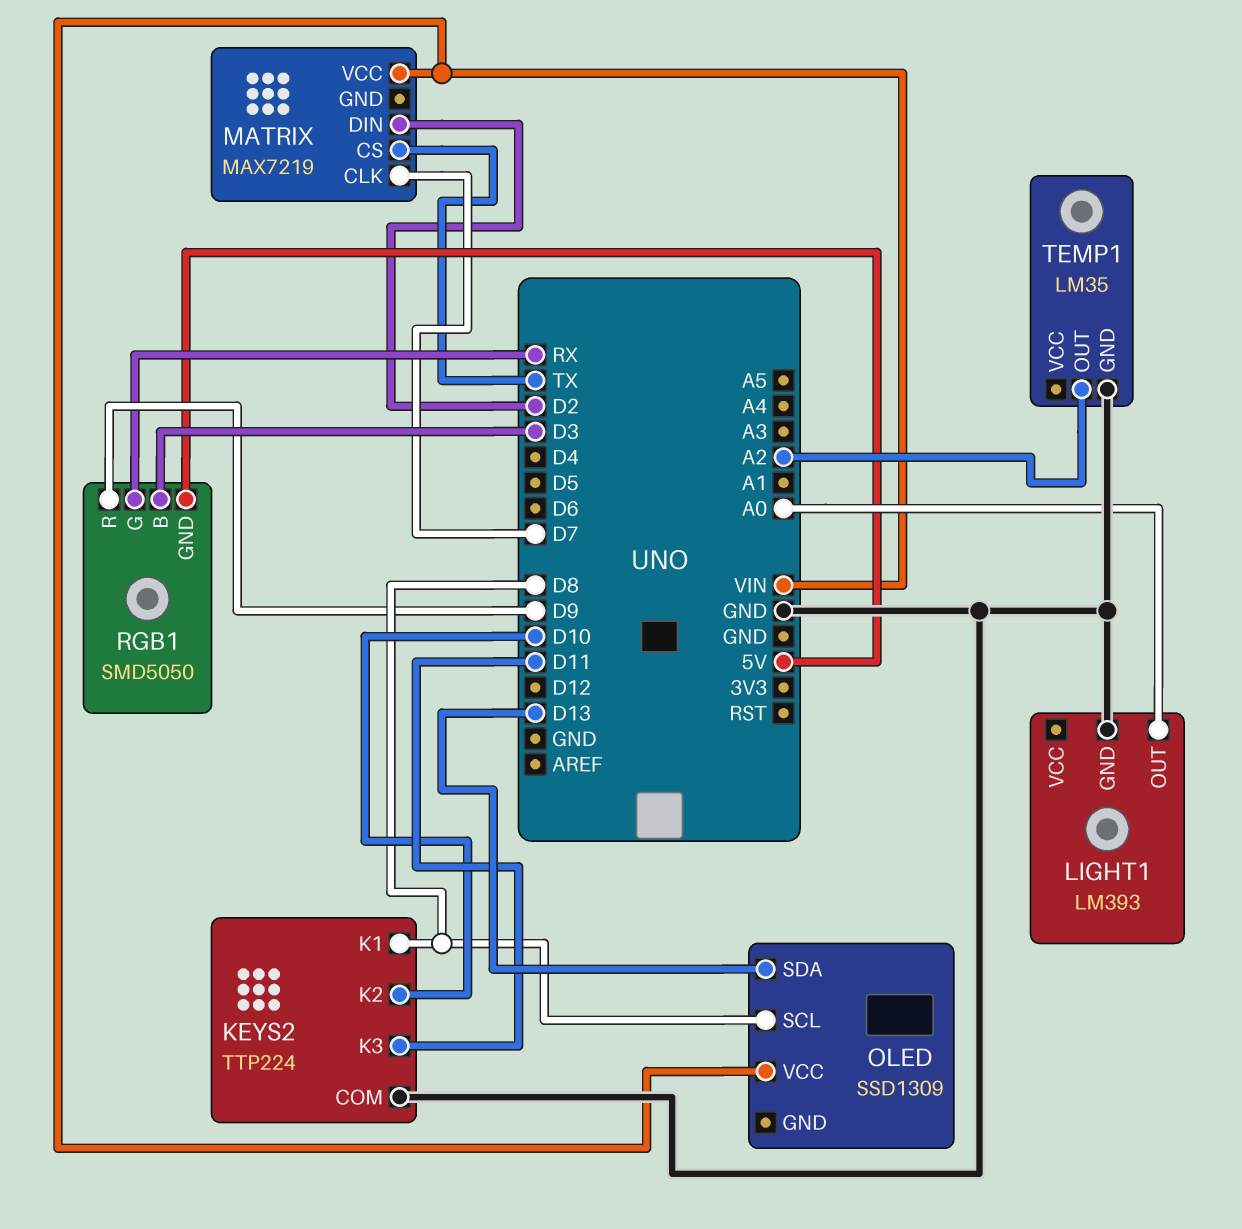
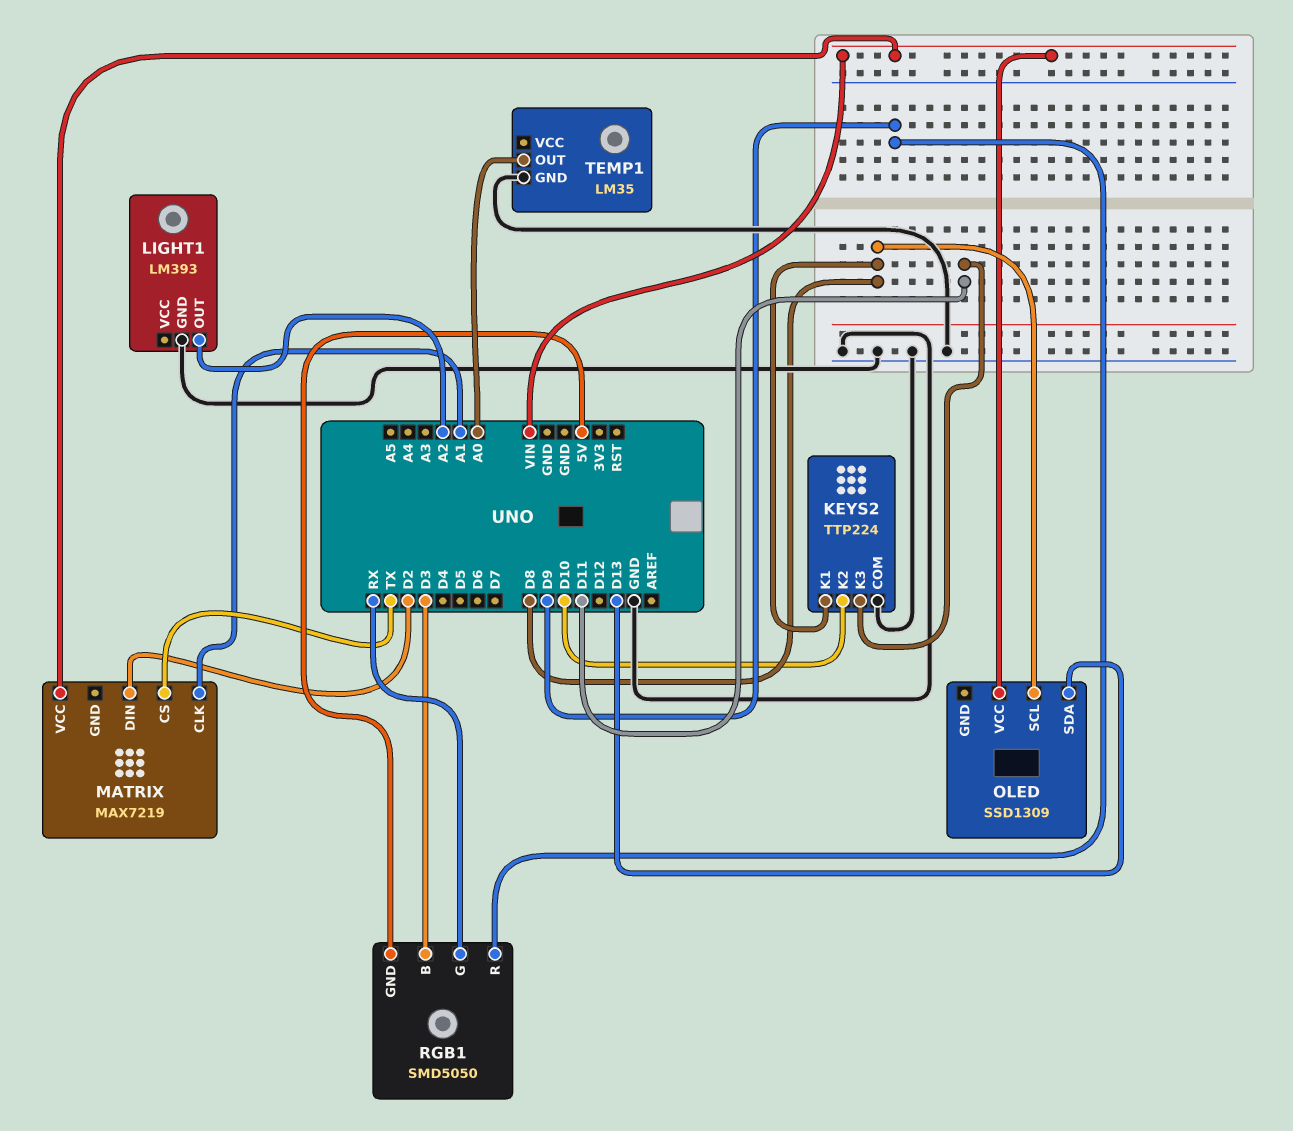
LIGHT1 pin OUT: A0 -> A2
MATRIX pin CLK: D7 -> A1
TEMP1 pin OUT: A2 -> A0

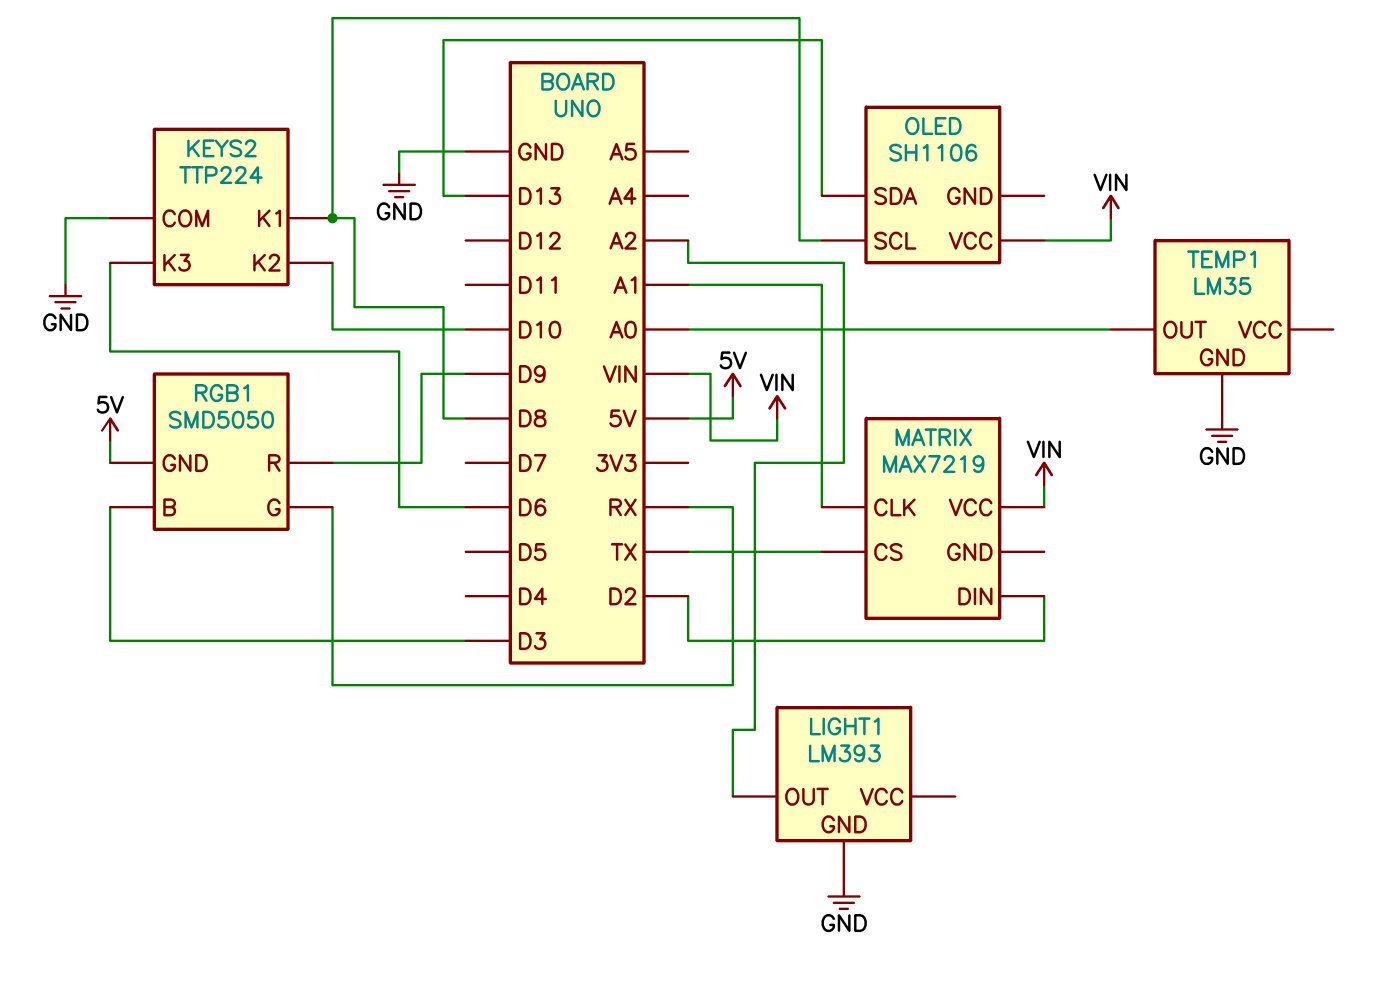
KEYS2 pin K3: D11 -> D6
OLED: SSD1309 -> SH1106

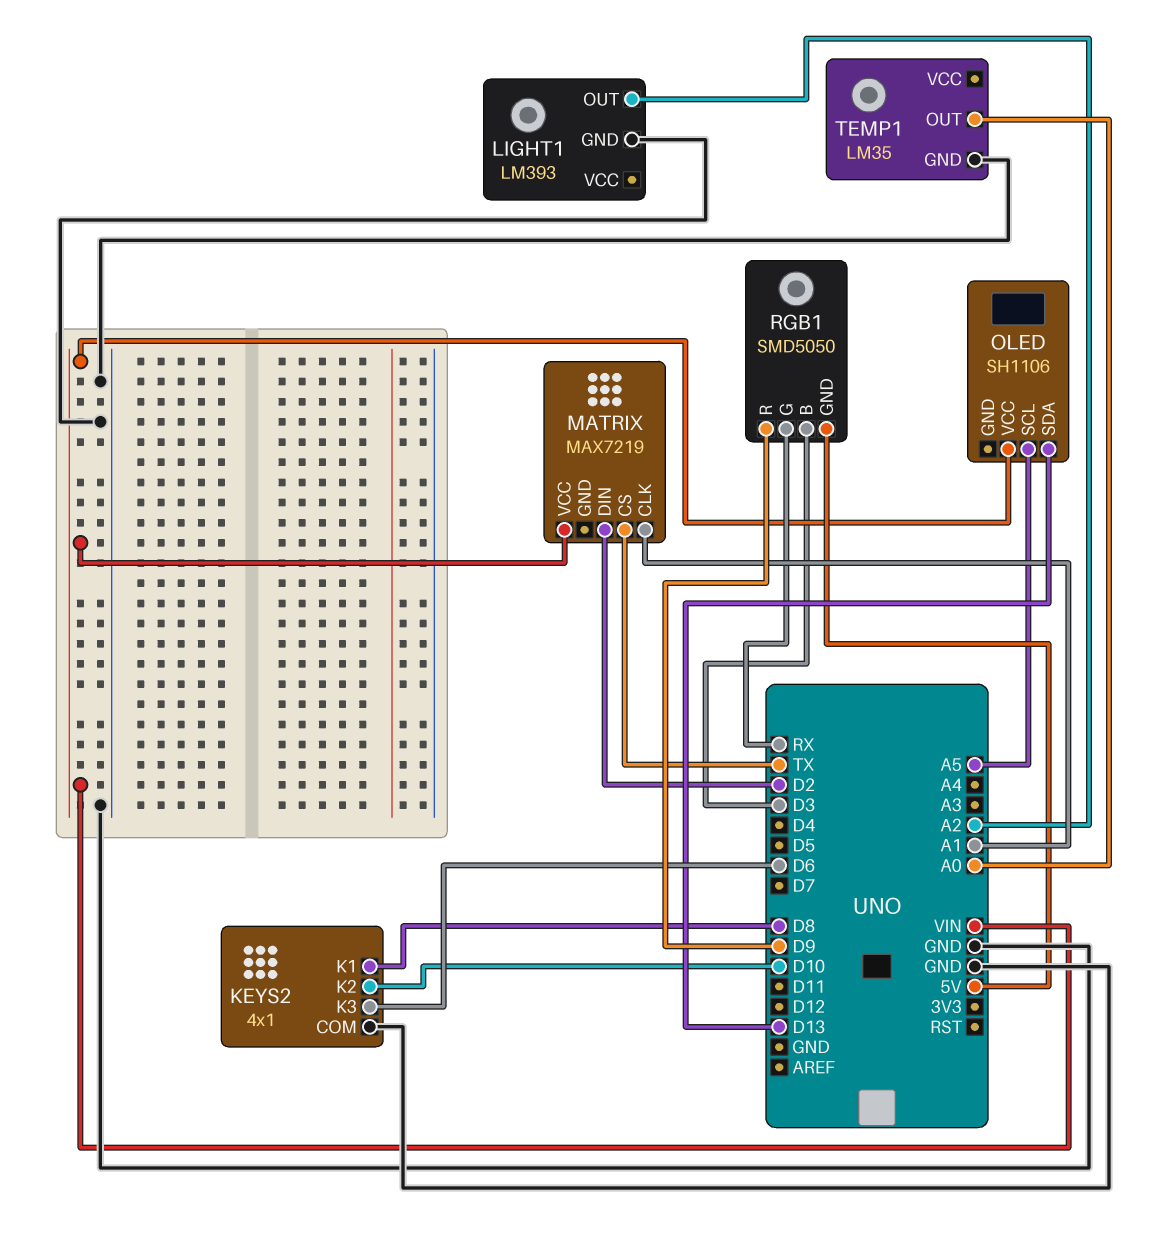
KEYS2: TTP224 -> 4x1
OLED pin SCL: D8 -> A5

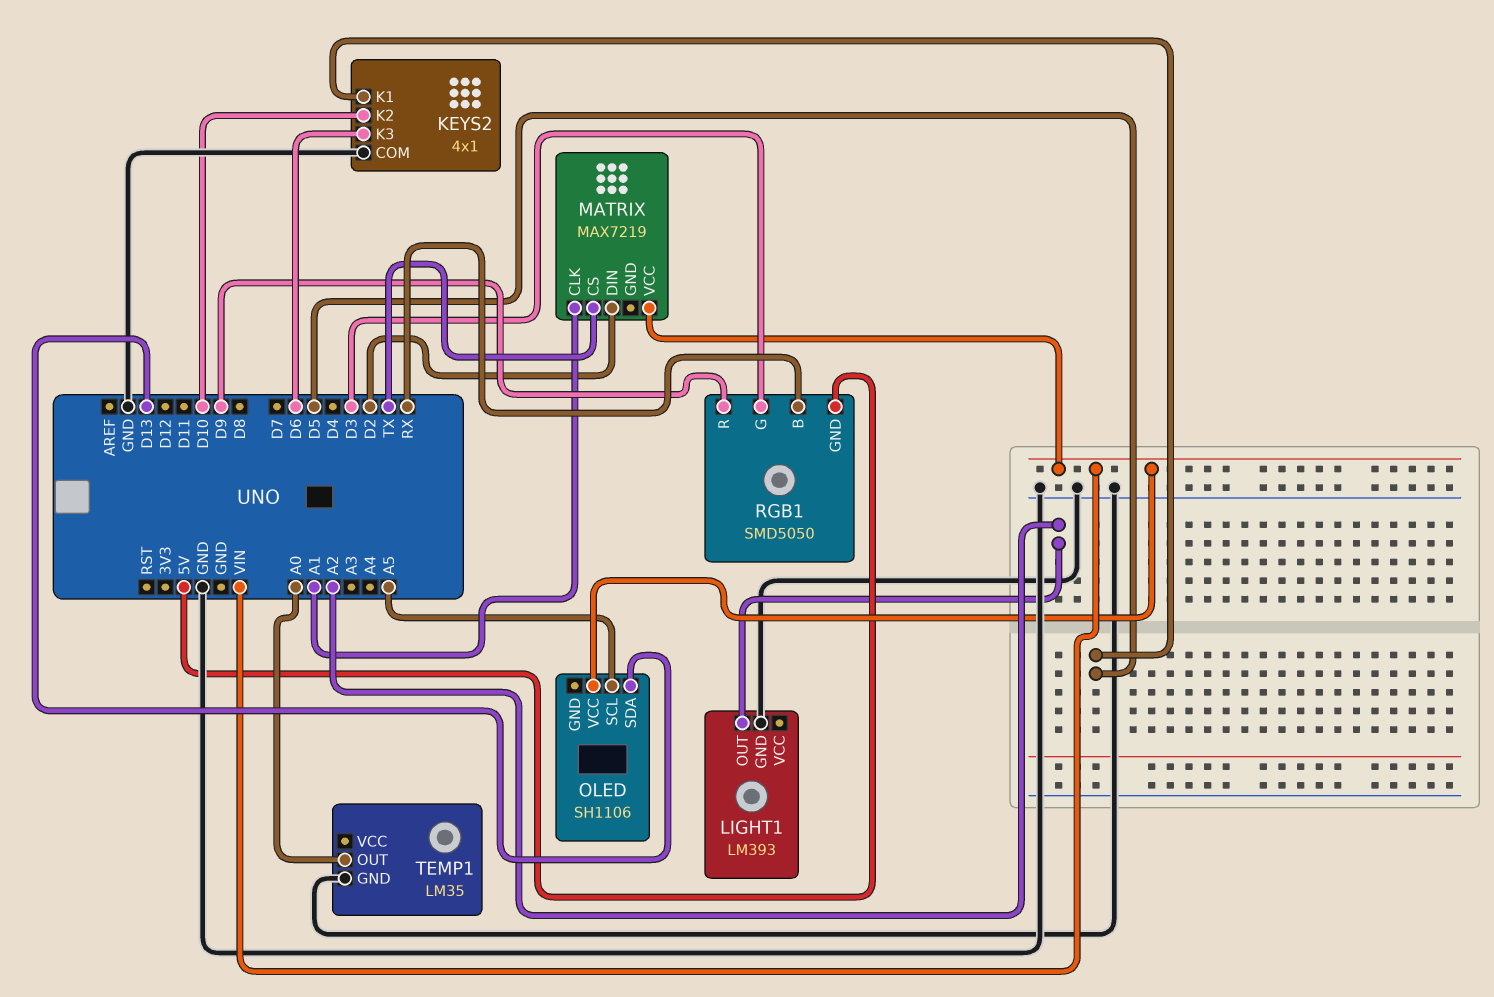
KEYS2 pin K1: D8 -> D5
RGB1 pin B: D3 -> RX
RGB1 pin G: RX -> D3

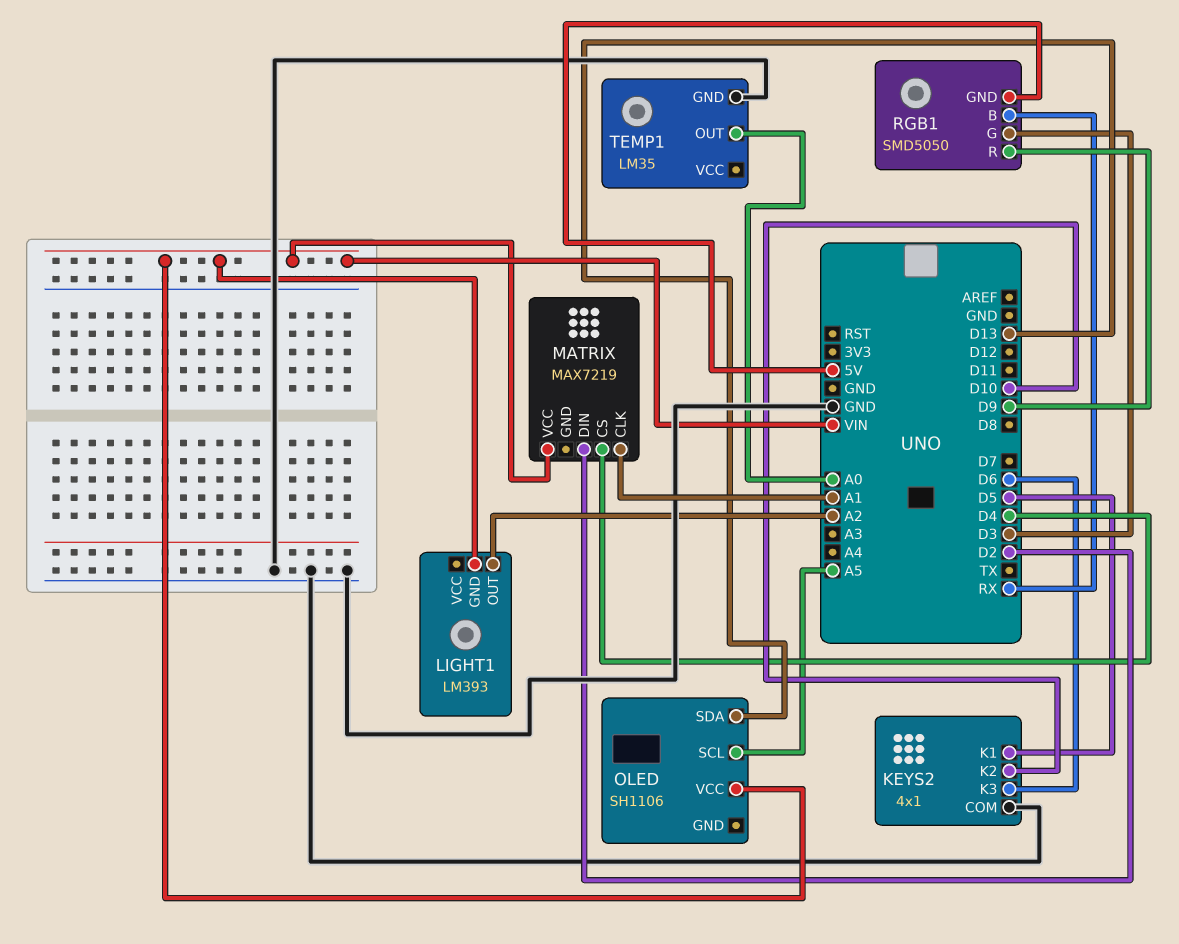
LIGHT1 pin GND: GND -> VIN
MATRIX pin CS: TX -> D4

